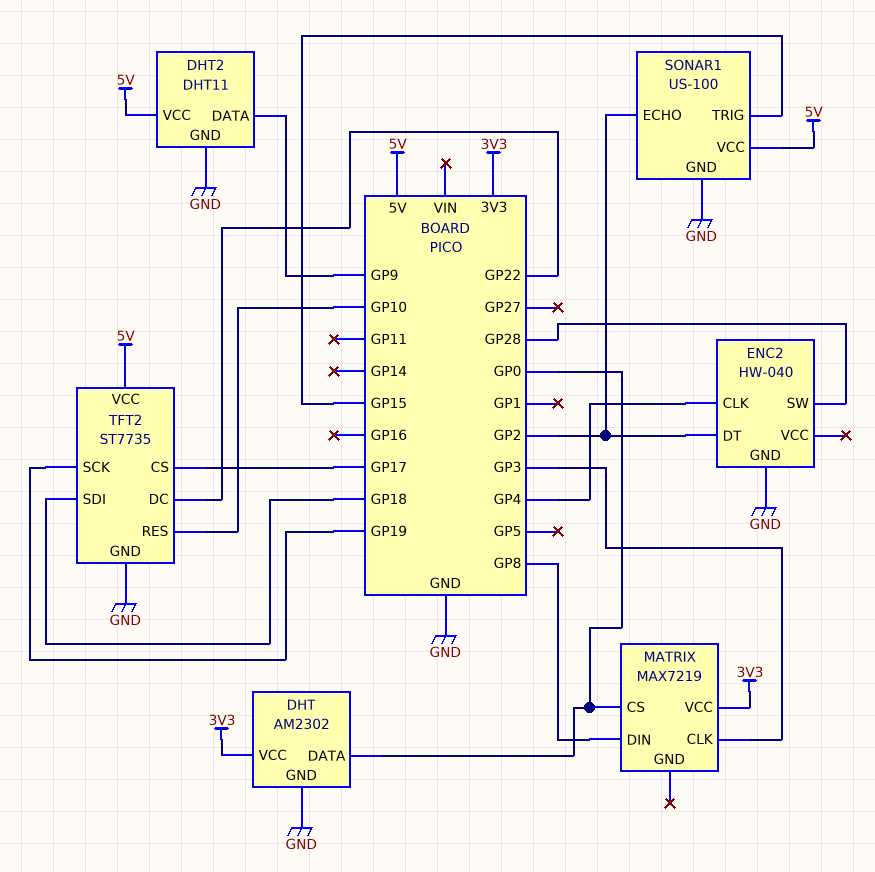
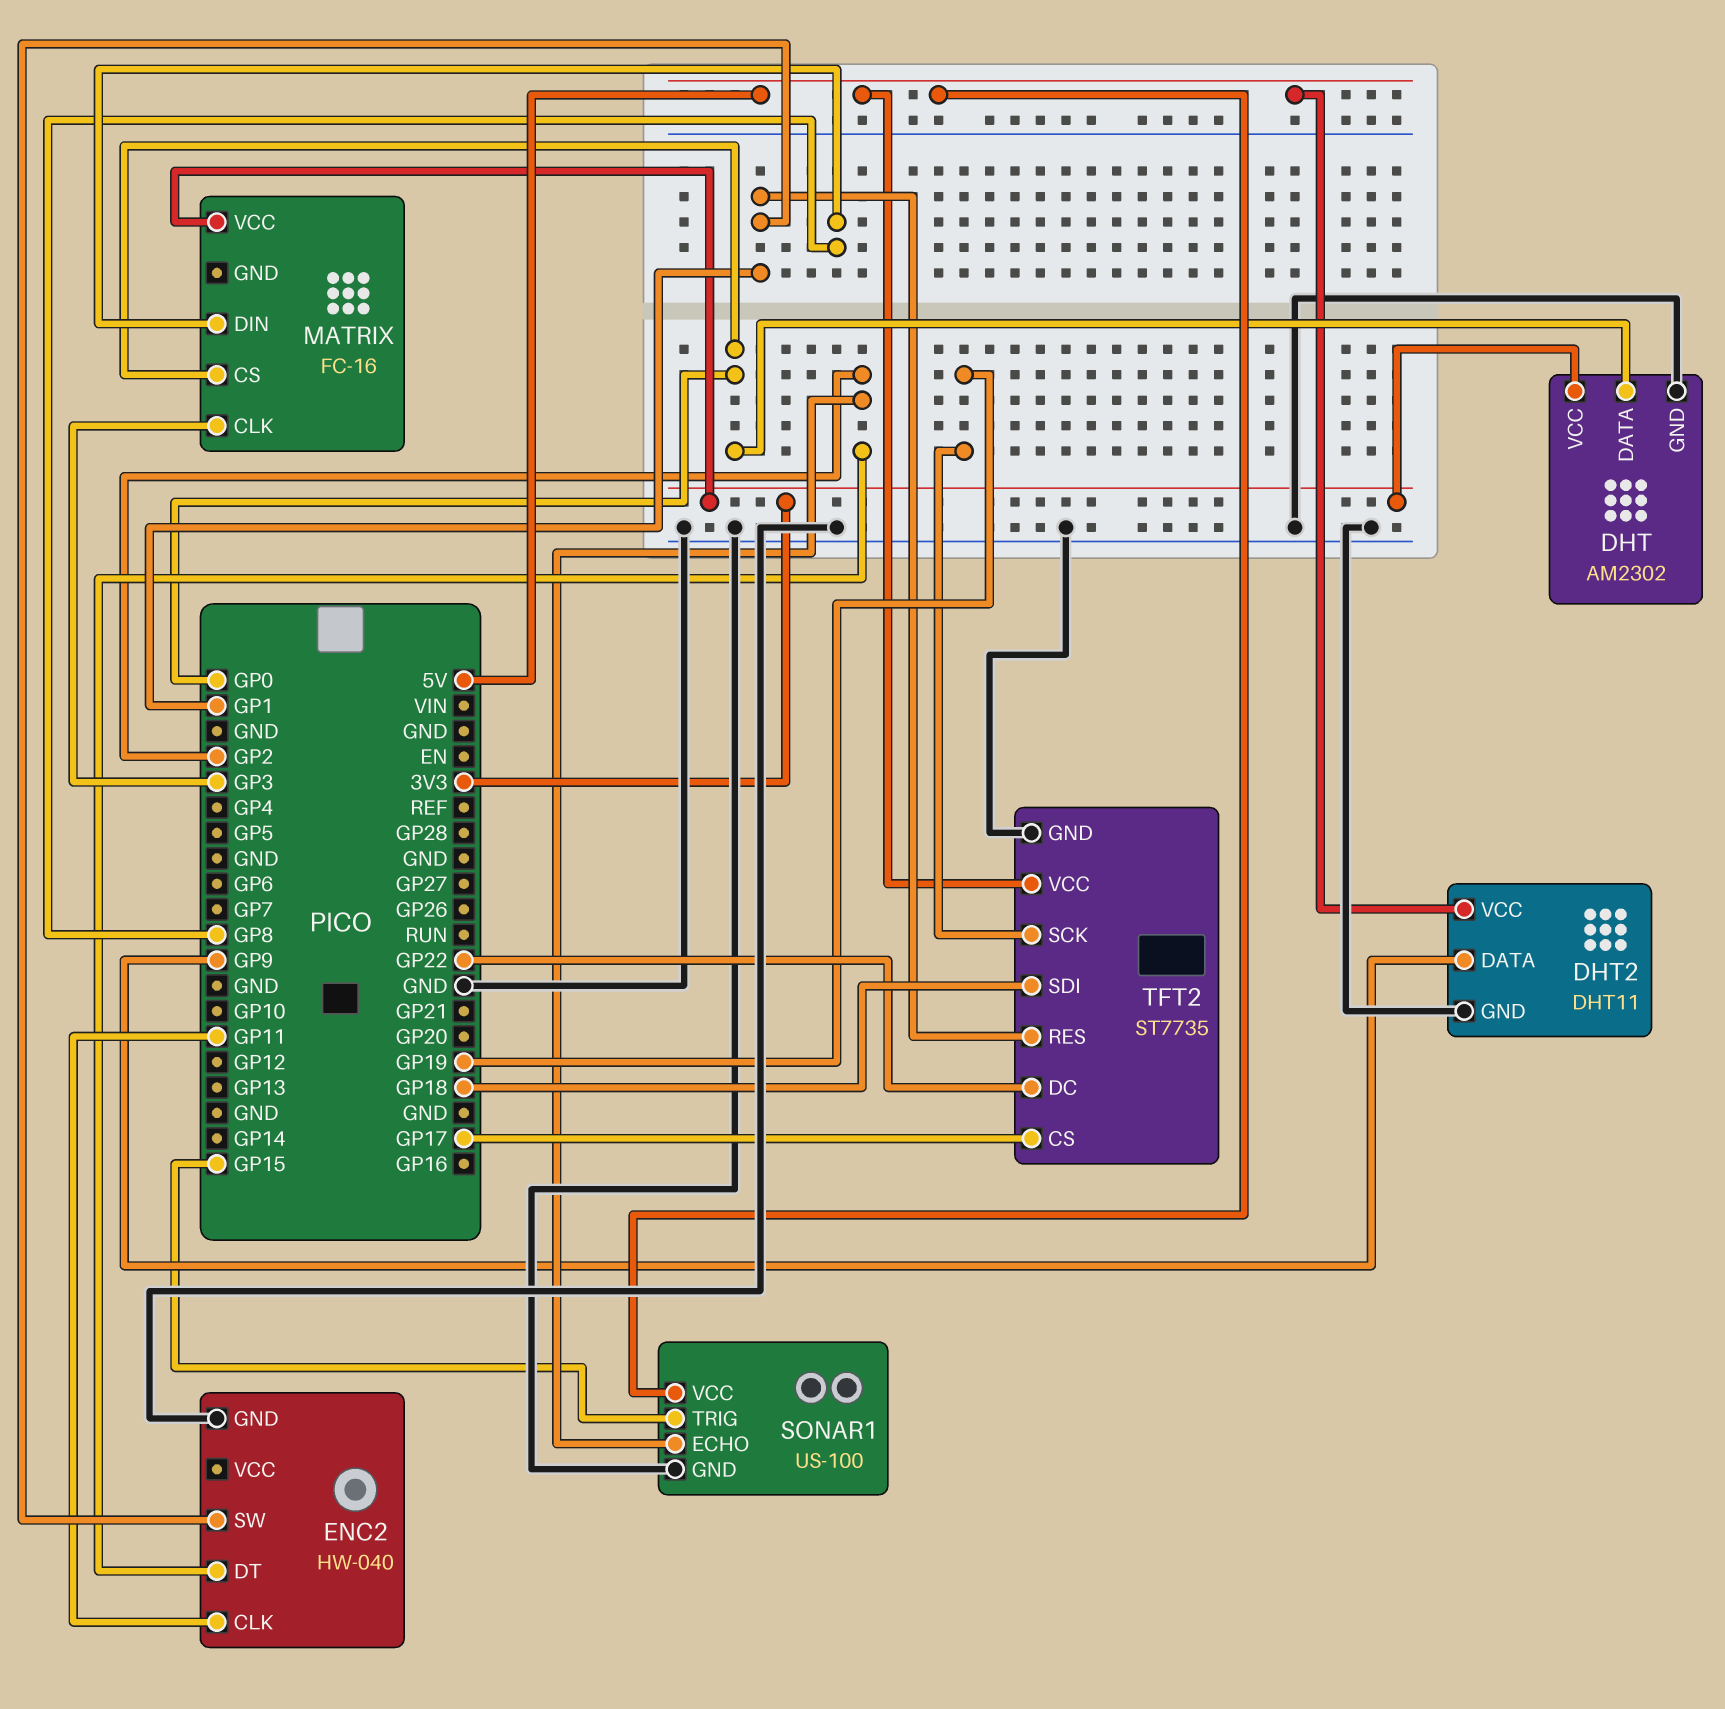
ENC2 pin CLK: GP4 -> GP11
ENC2 pin SW: GP28 -> GP1
MATRIX: MAX7219 -> FC-16
TFT2 pin RES: GP10 -> GP1

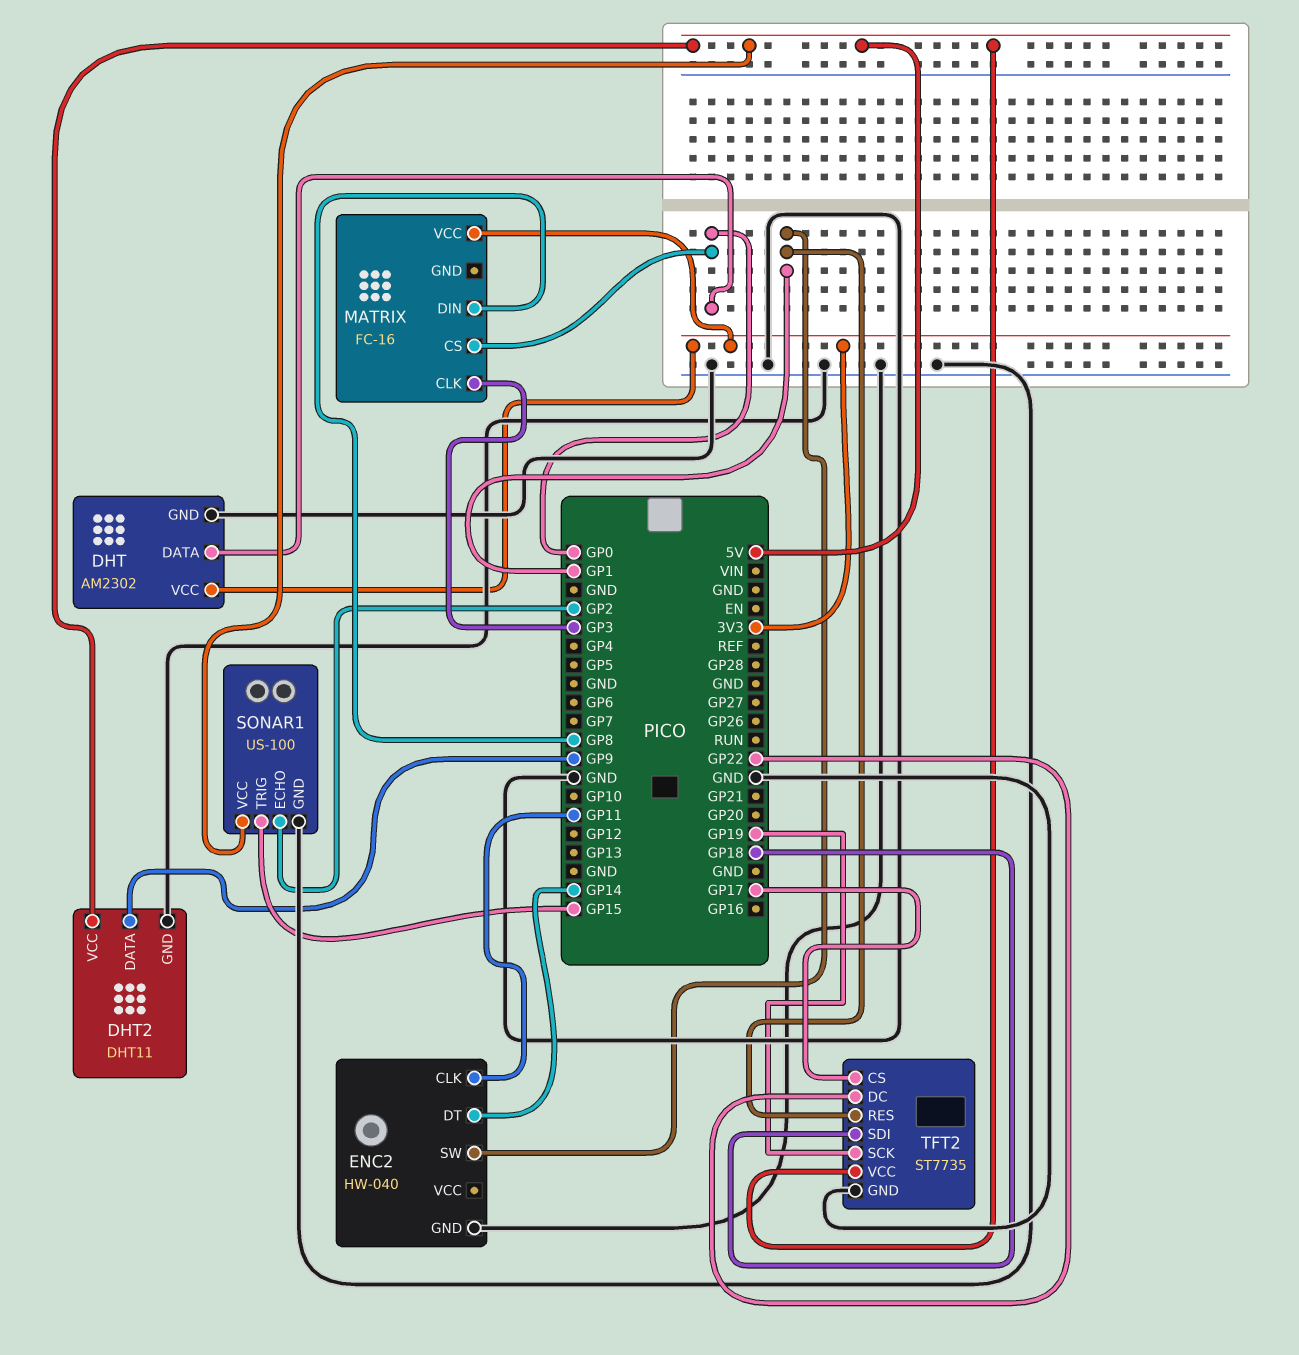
ENC2 pin DT: GP2 -> GP14

